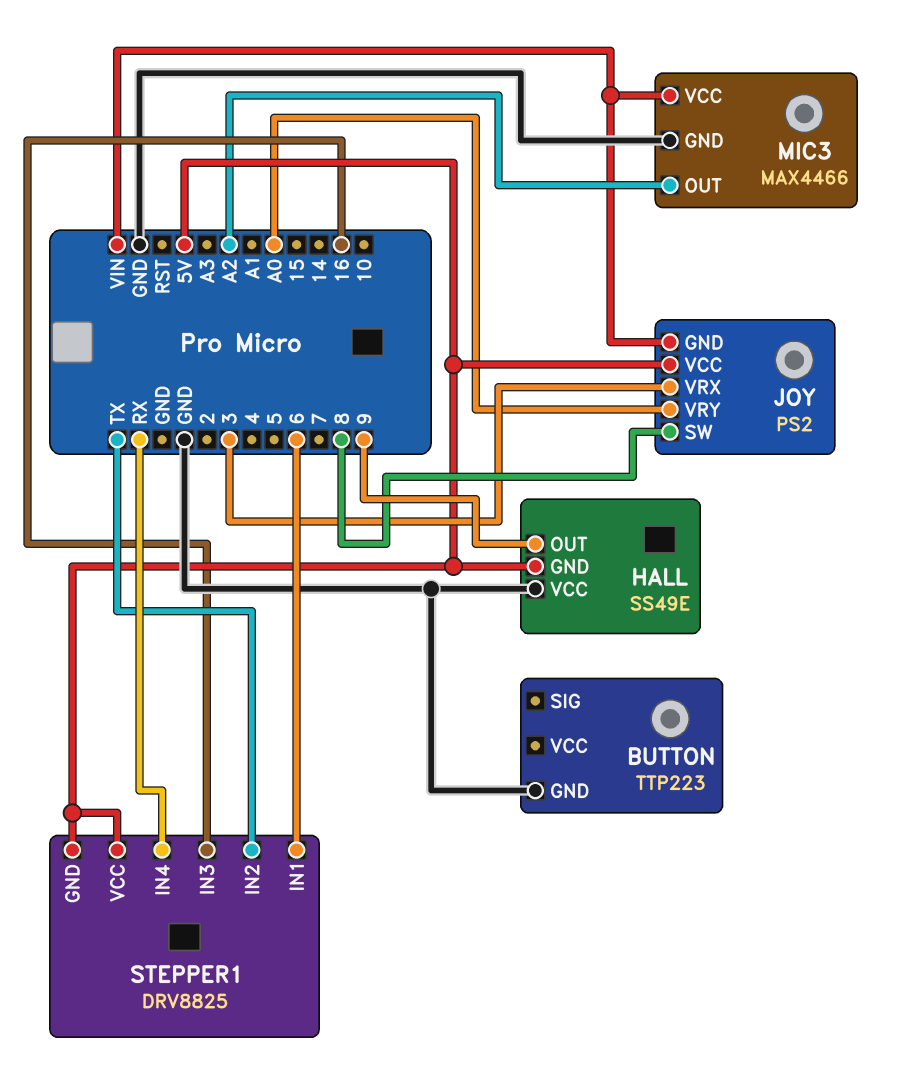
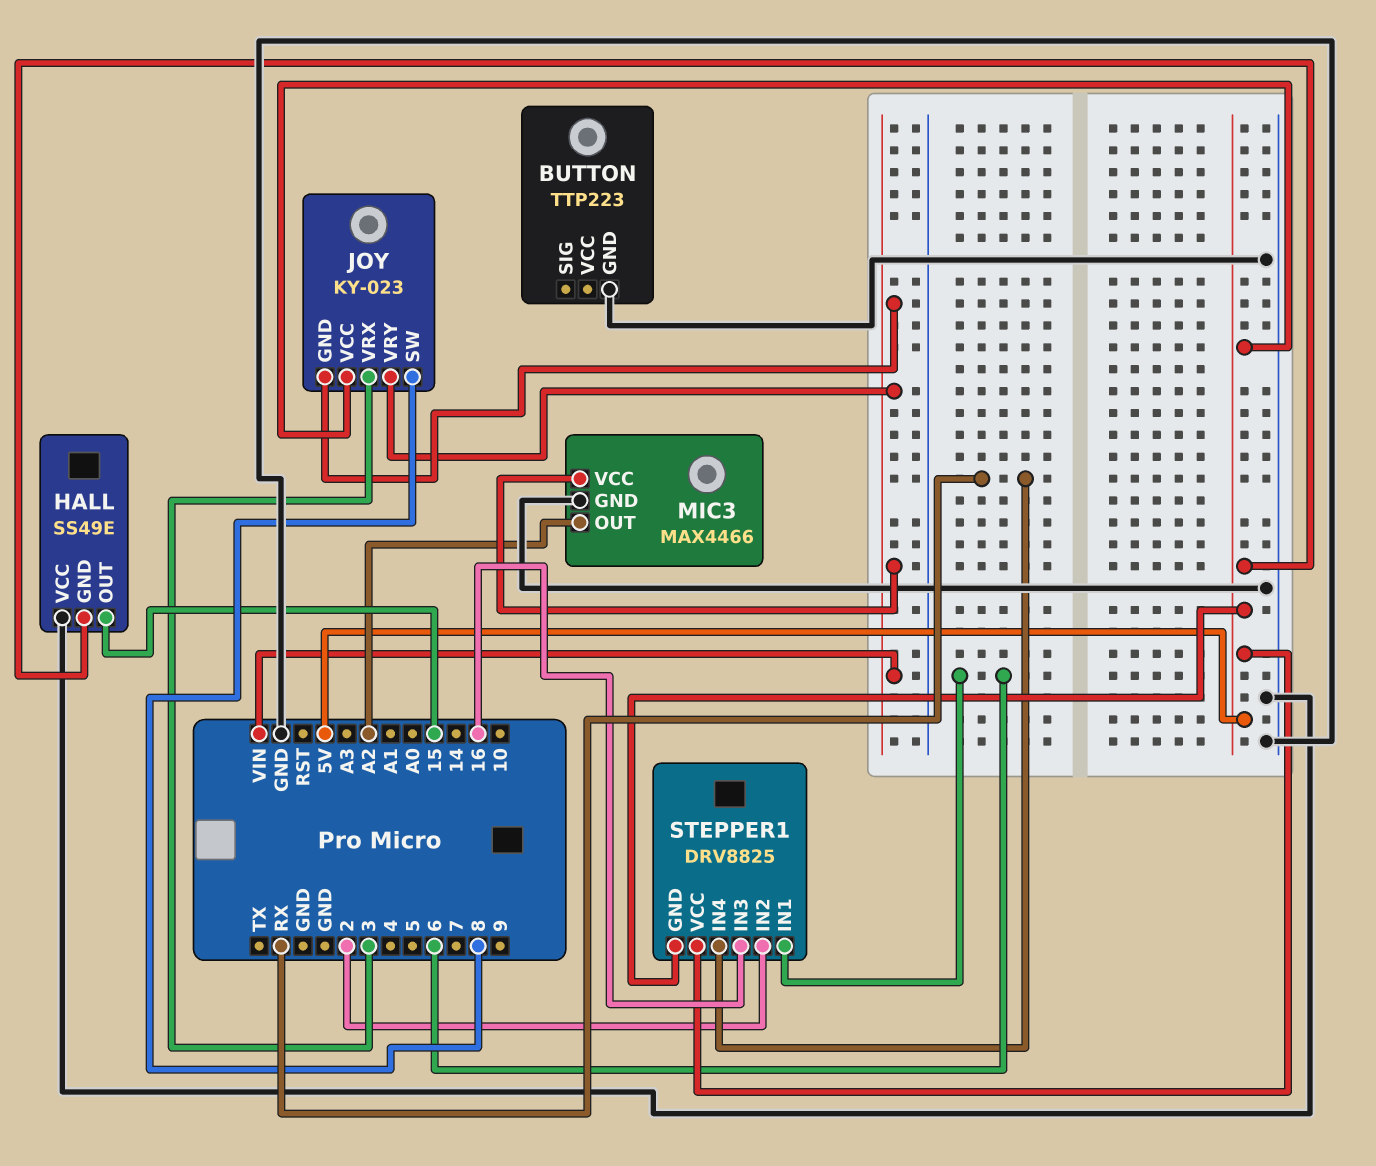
HALL pin OUT: 9 -> 15
JOY: PS2 -> KY-023
JOY pin VRY: A0 -> VIN
STEPPER1 pin IN2: TX -> 2

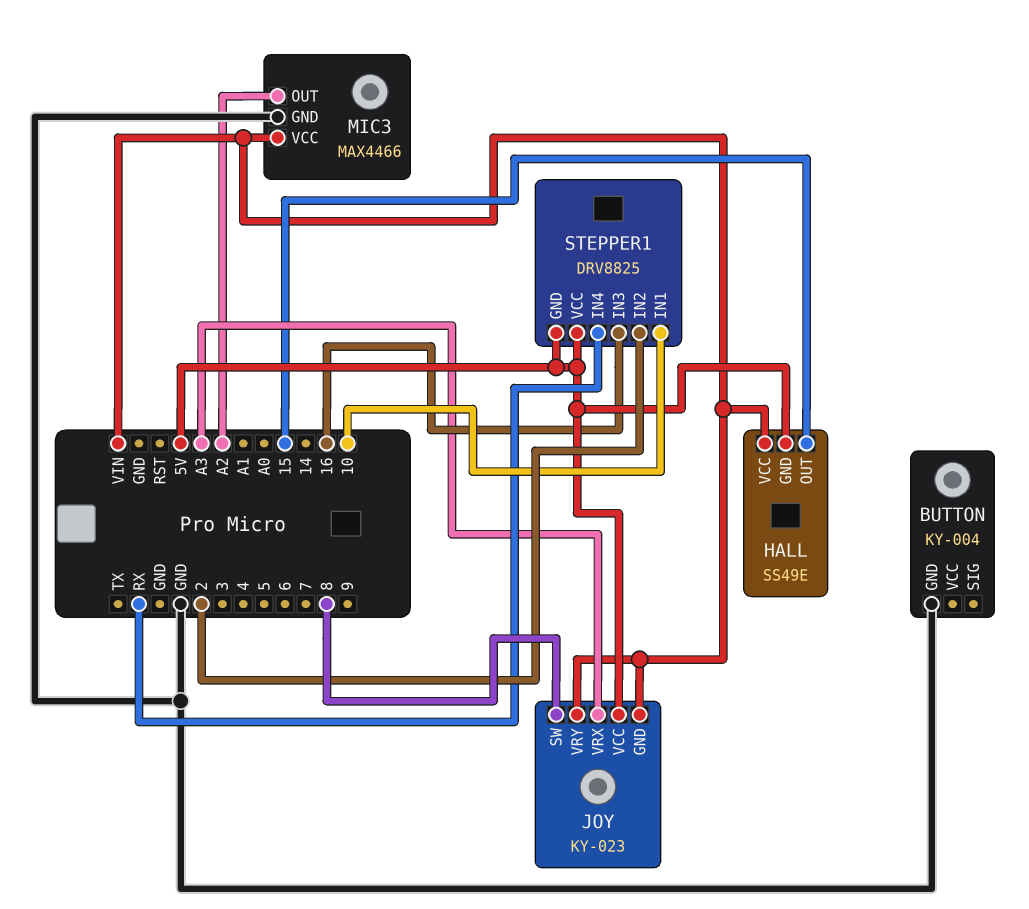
BUTTON: TTP223 -> KY-004
HALL pin VCC: GND -> VIN
JOY pin VRX: 3 -> A3
STEPPER1 pin IN1: 6 -> 10

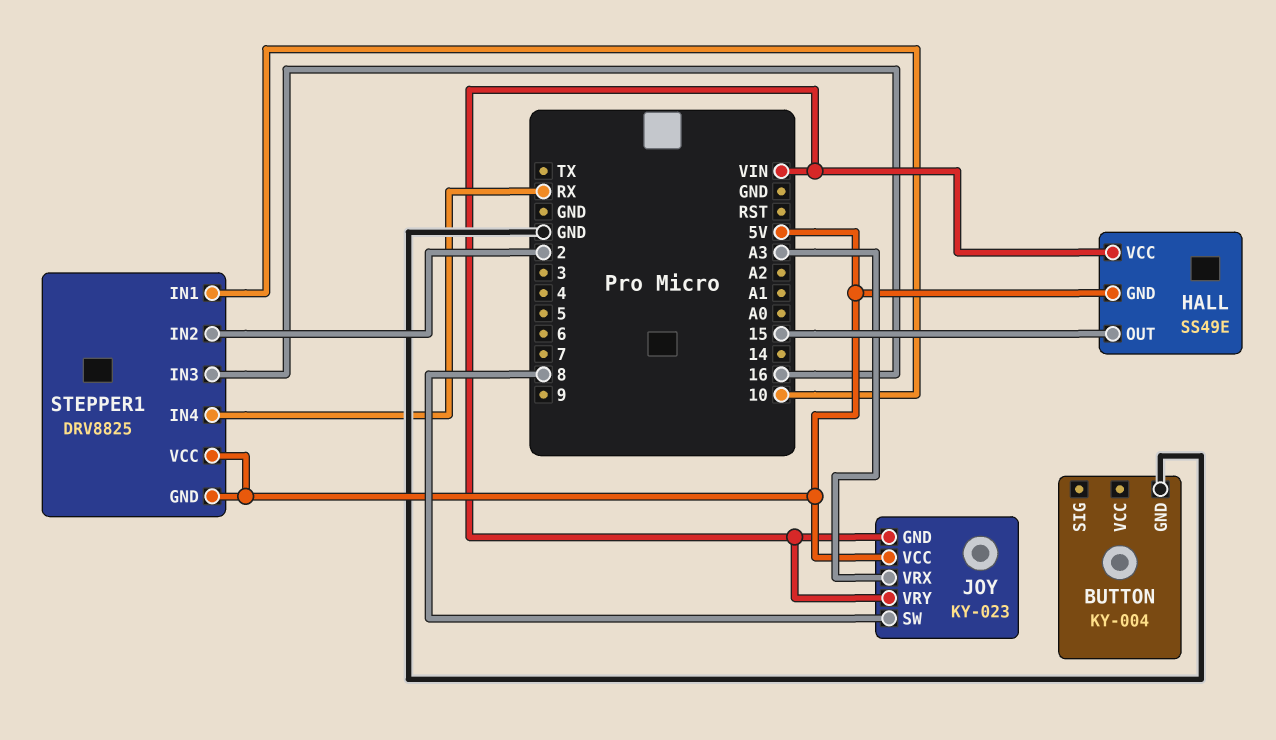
MIC3: MAX4466 -> none
MIC3 pin GND: GND -> none
MIC3 pin OUT: A2 -> none
MIC3 pin VCC: VIN -> none

